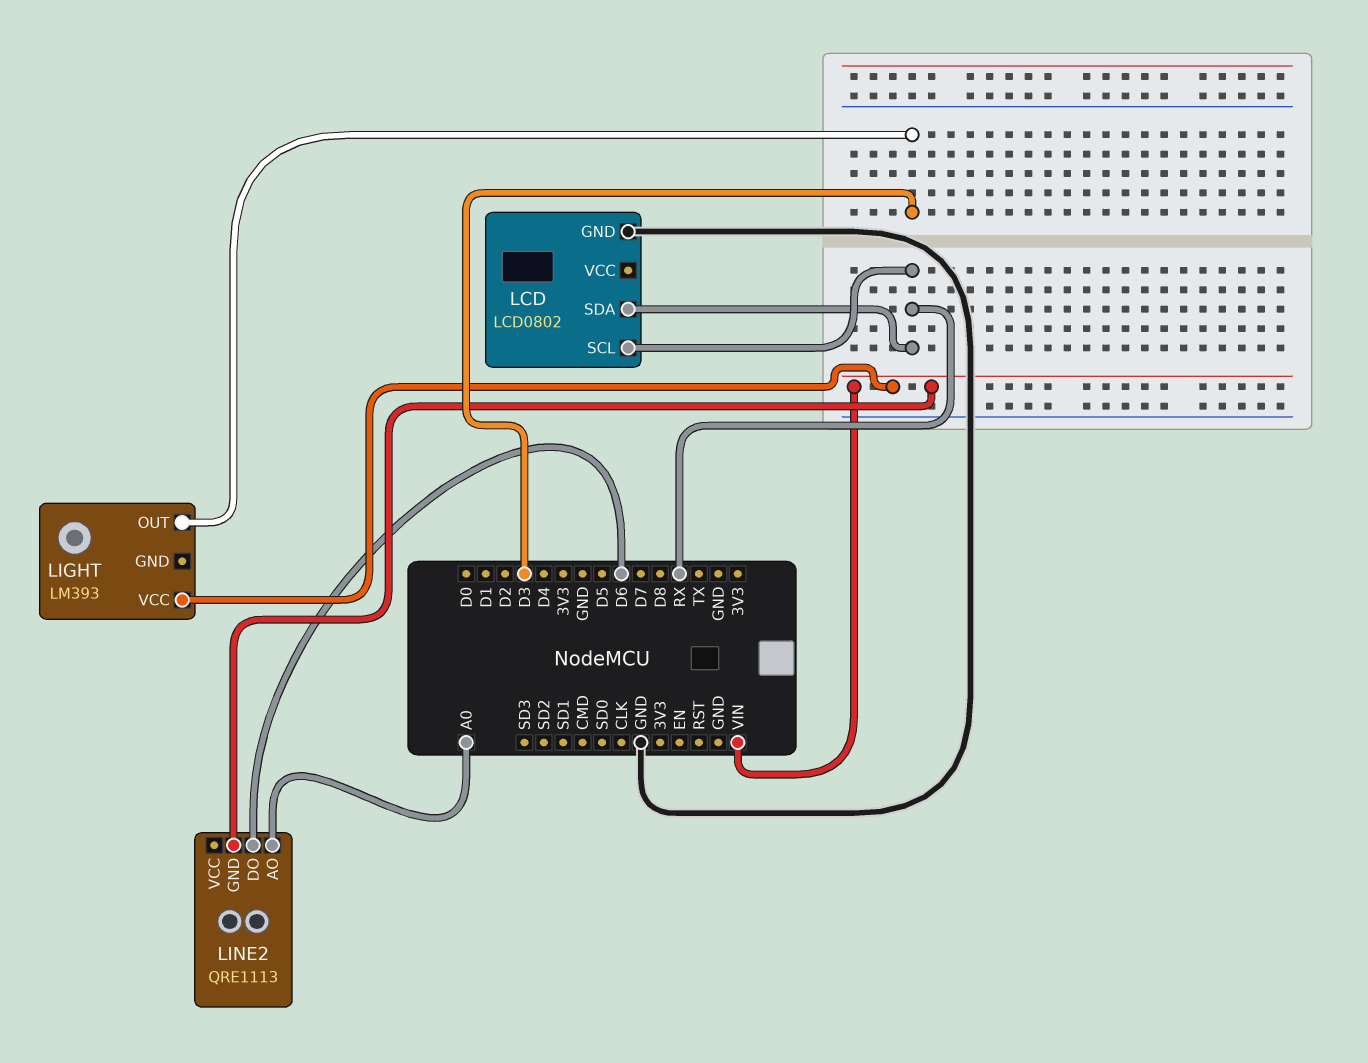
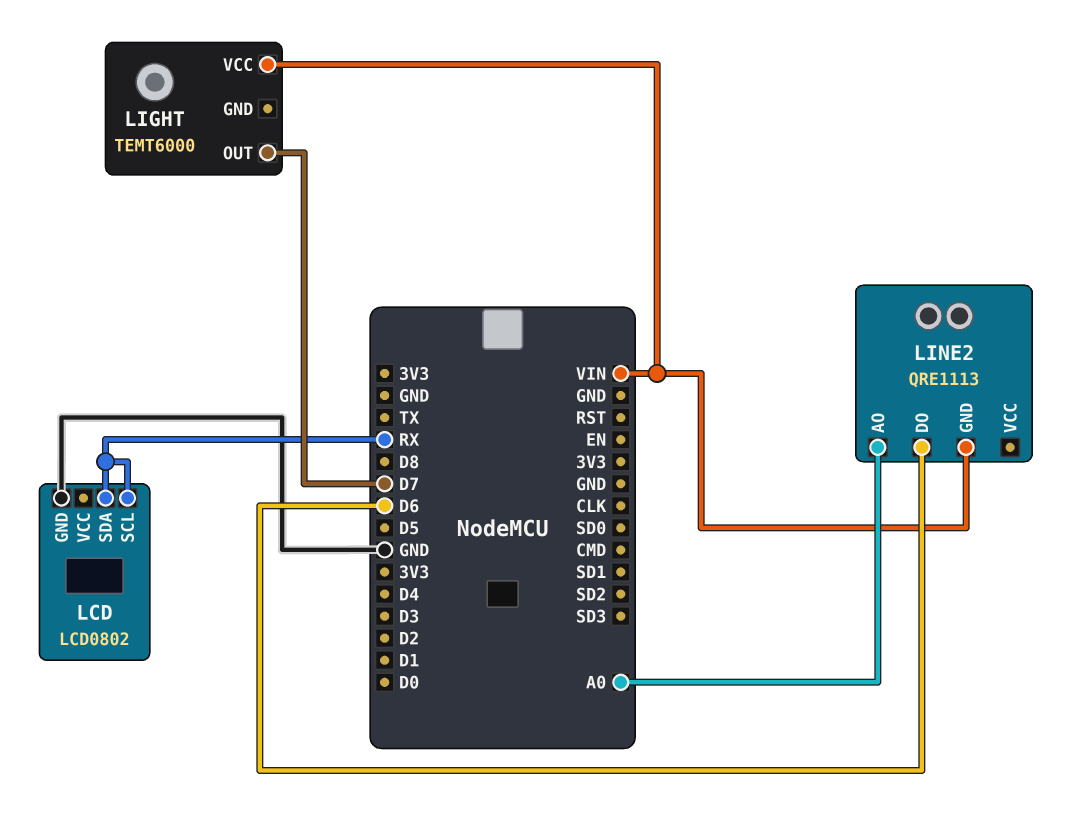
LIGHT: LM393 -> TEMT6000
LIGHT pin OUT: D3 -> D7

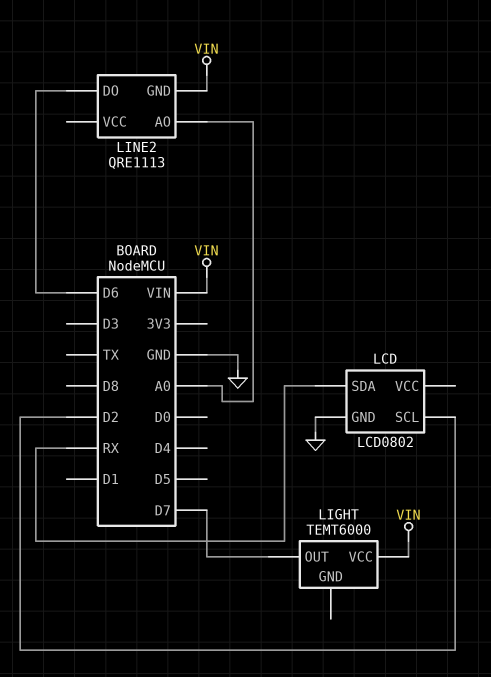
LCD pin SCL: RX -> D2

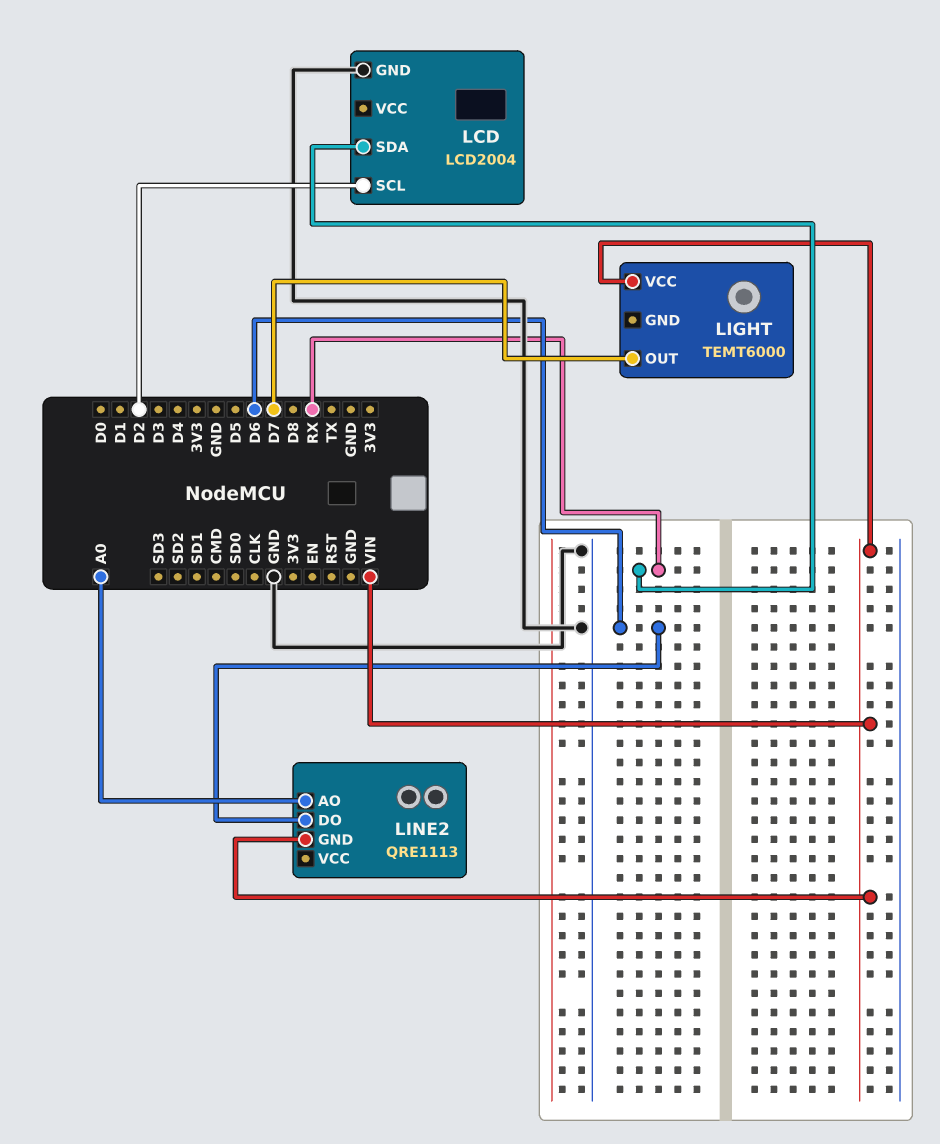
LCD: LCD0802 -> LCD2004

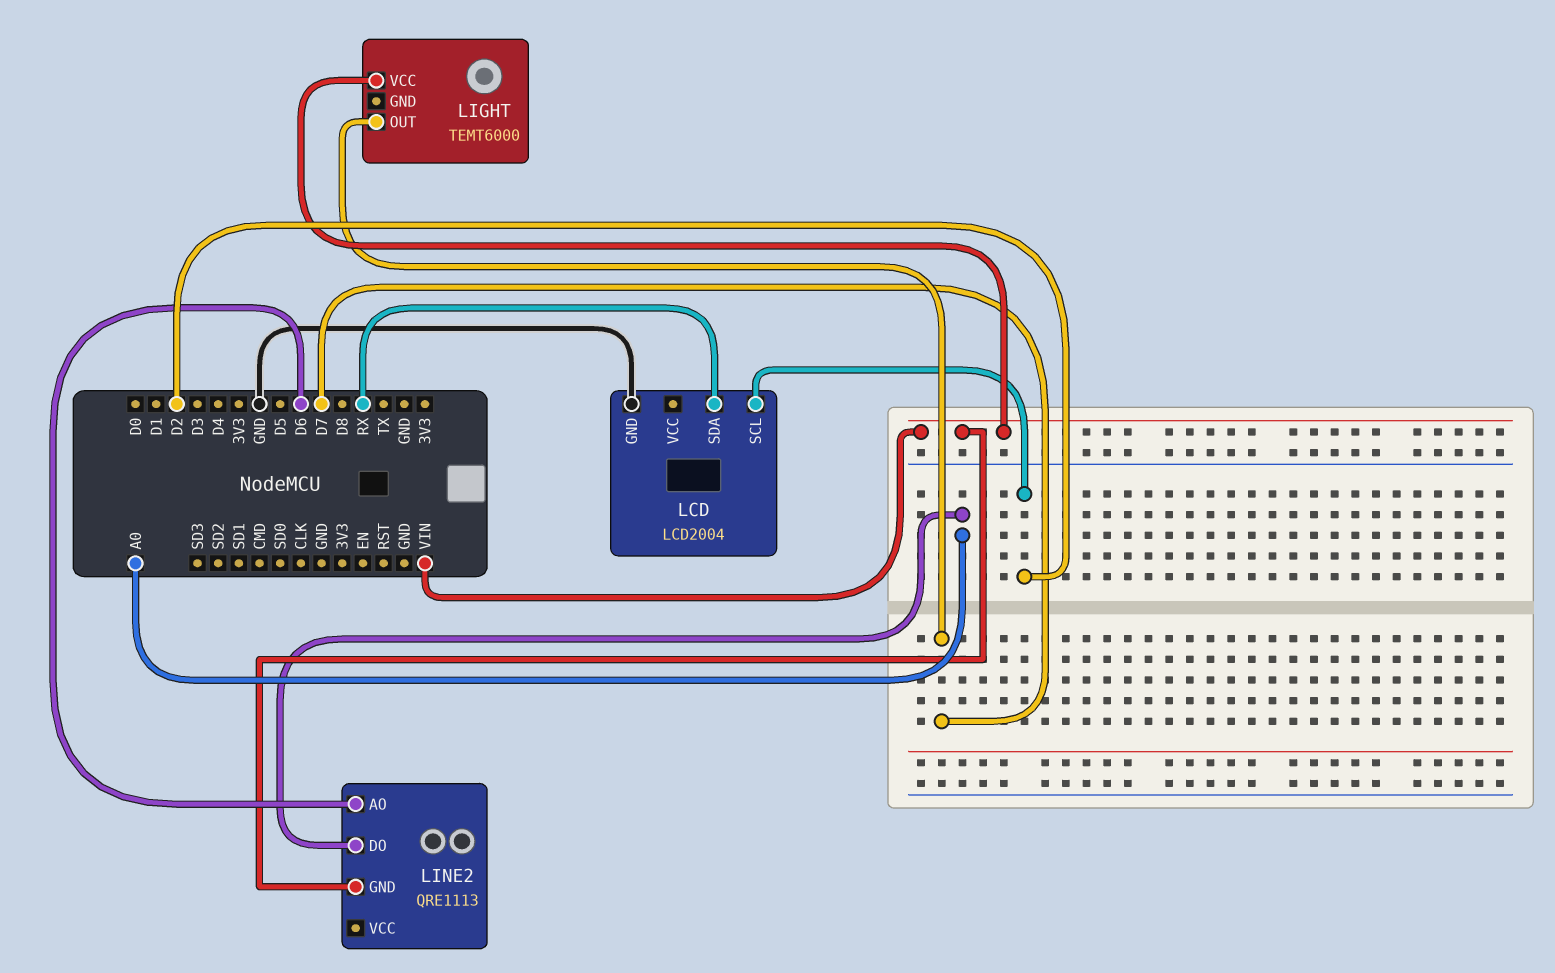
LINE2 pin AO: A0 -> D6
LINE2 pin DO: D6 -> A0

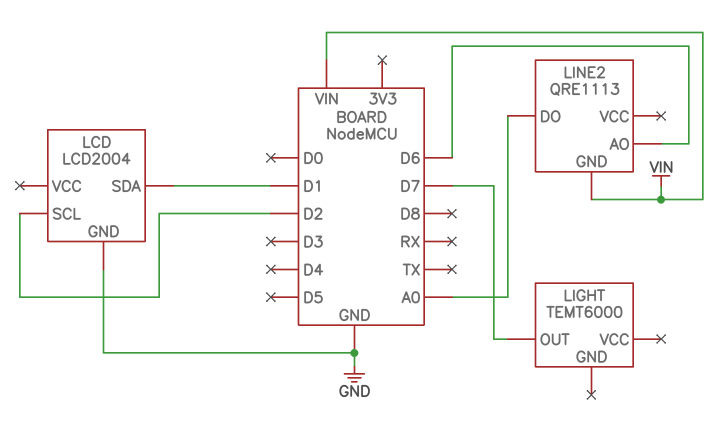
LCD pin SDA: RX -> D1
LIGHT pin VCC: VIN -> none

